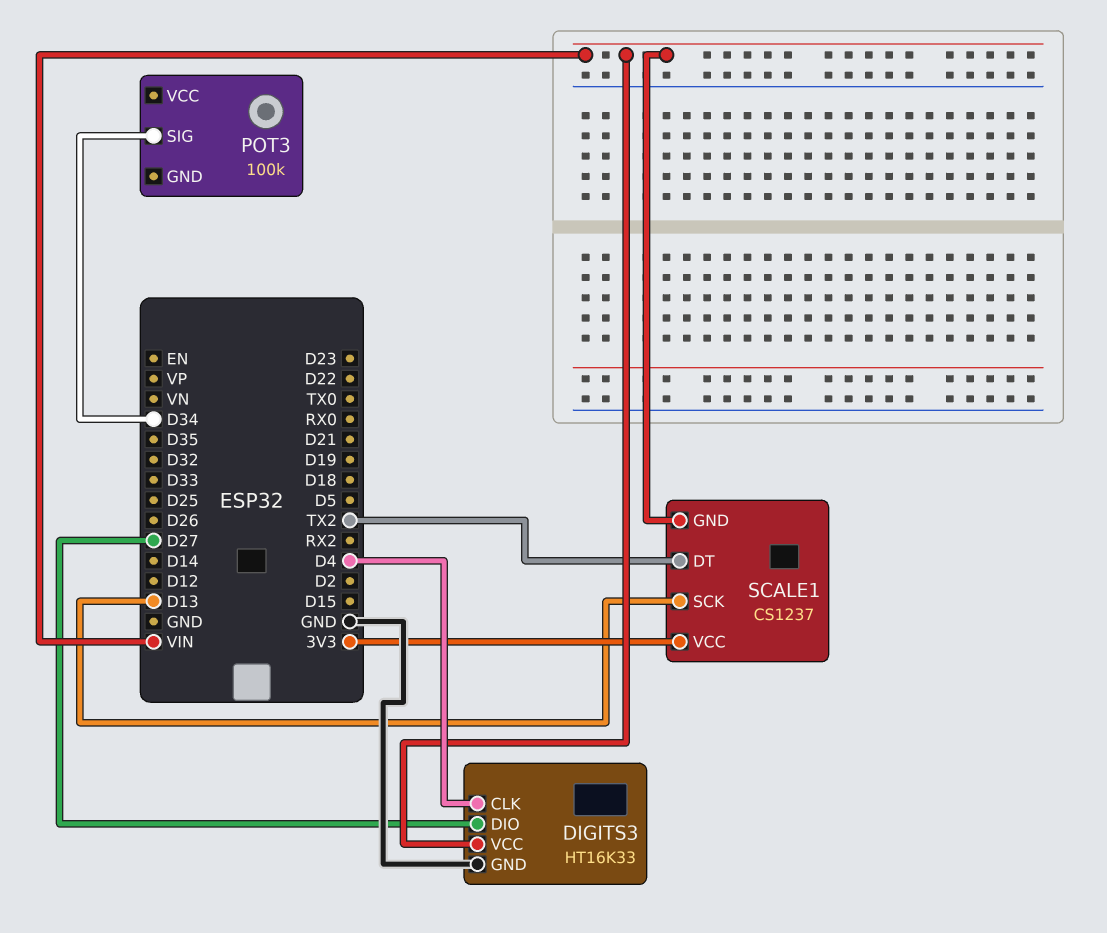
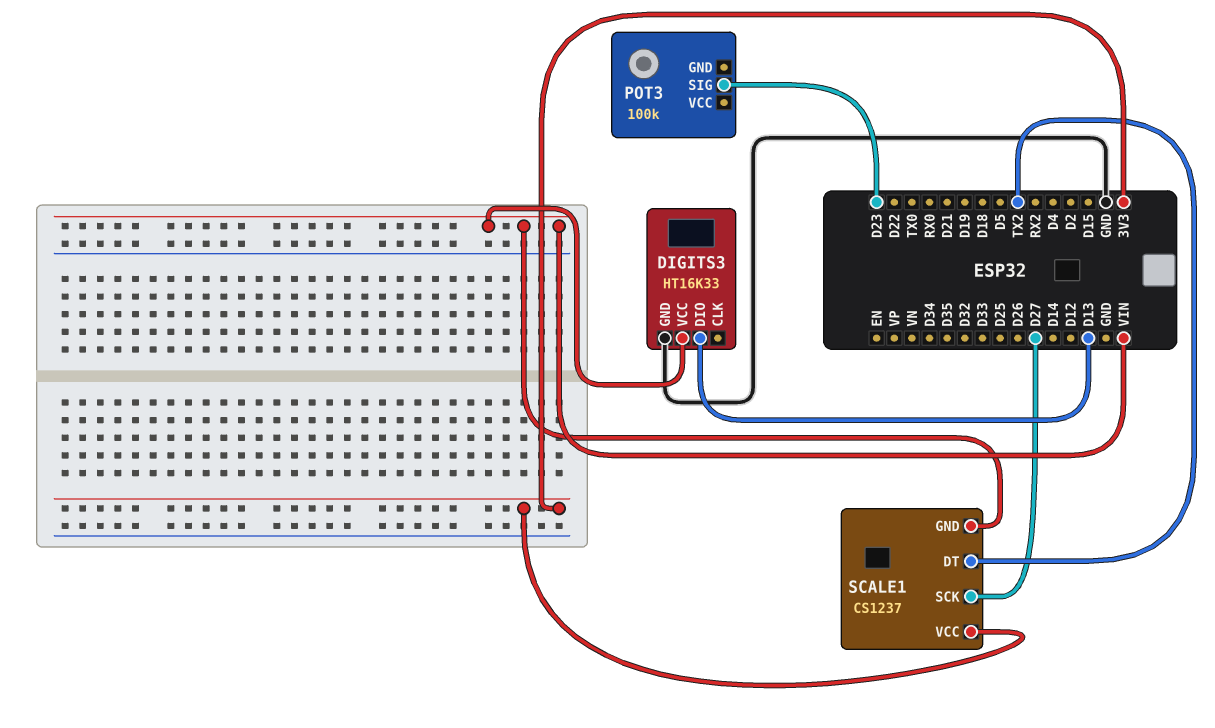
DIGITS3 pin CLK: D4 -> none
DIGITS3 pin DIO: D27 -> D13
POT3 pin SIG: D34 -> D23
SCALE1 pin SCK: D13 -> D27

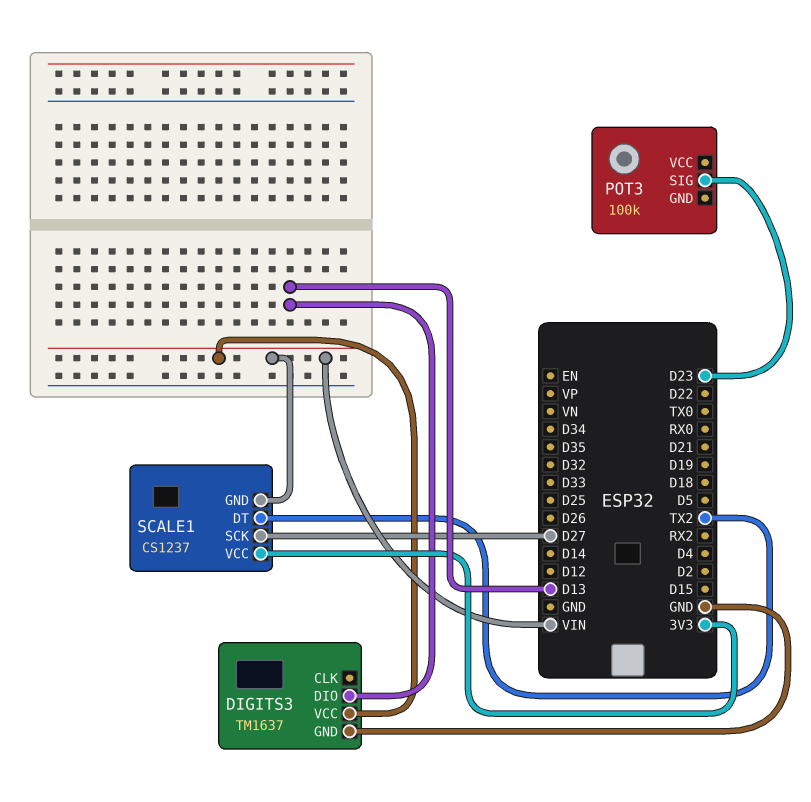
DIGITS3: HT16K33 -> TM1637

